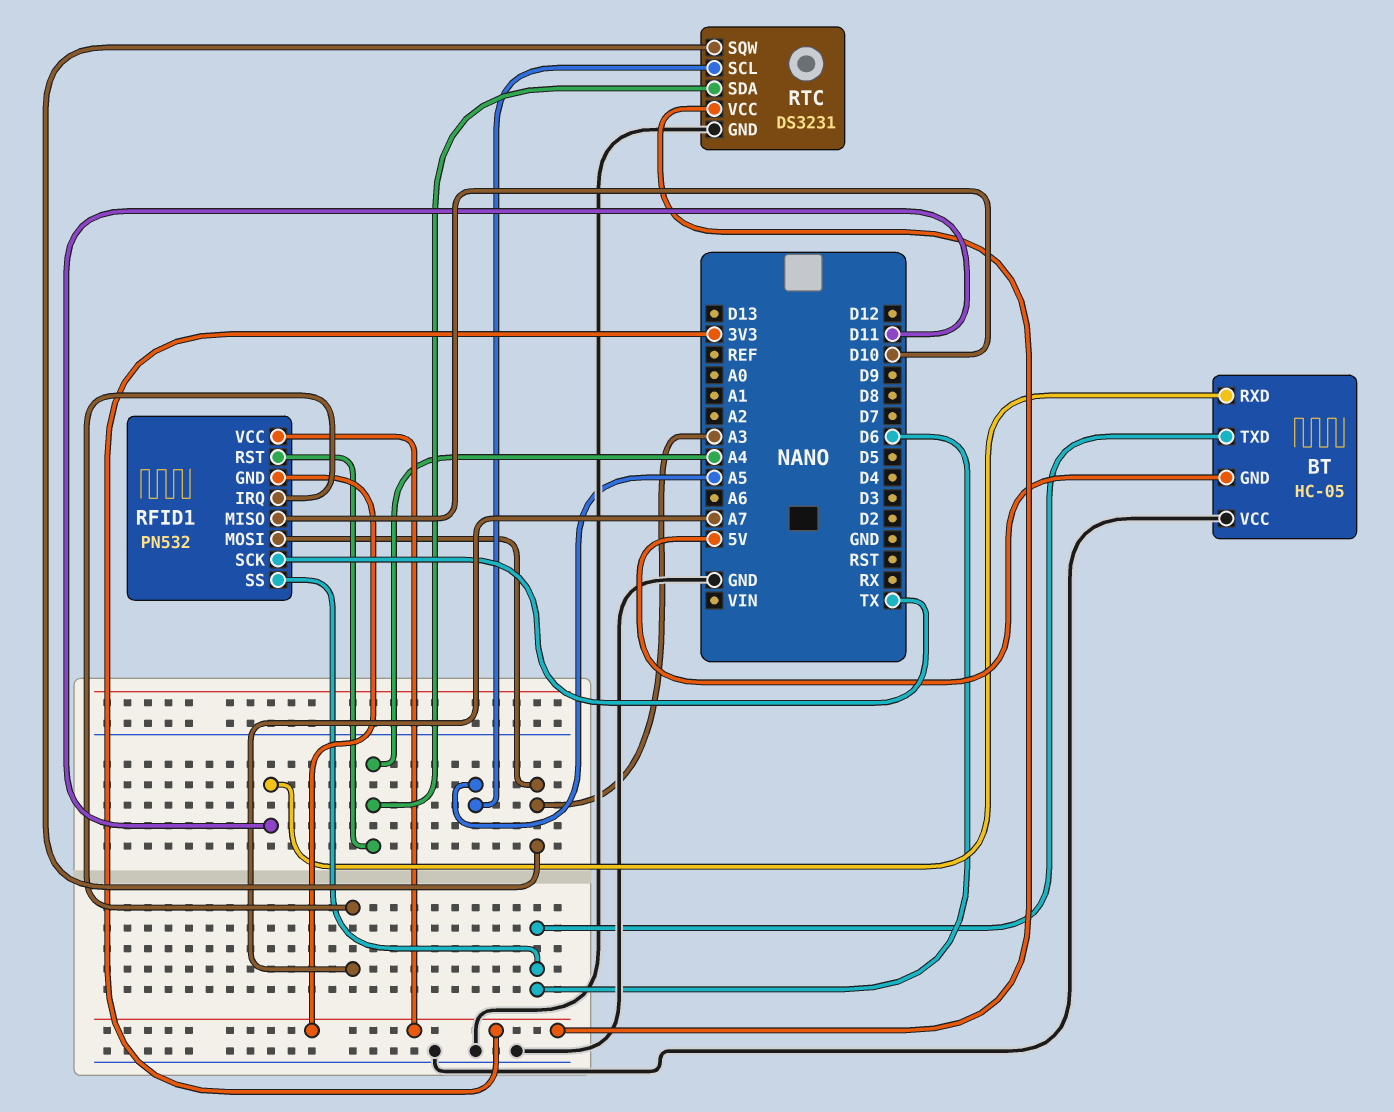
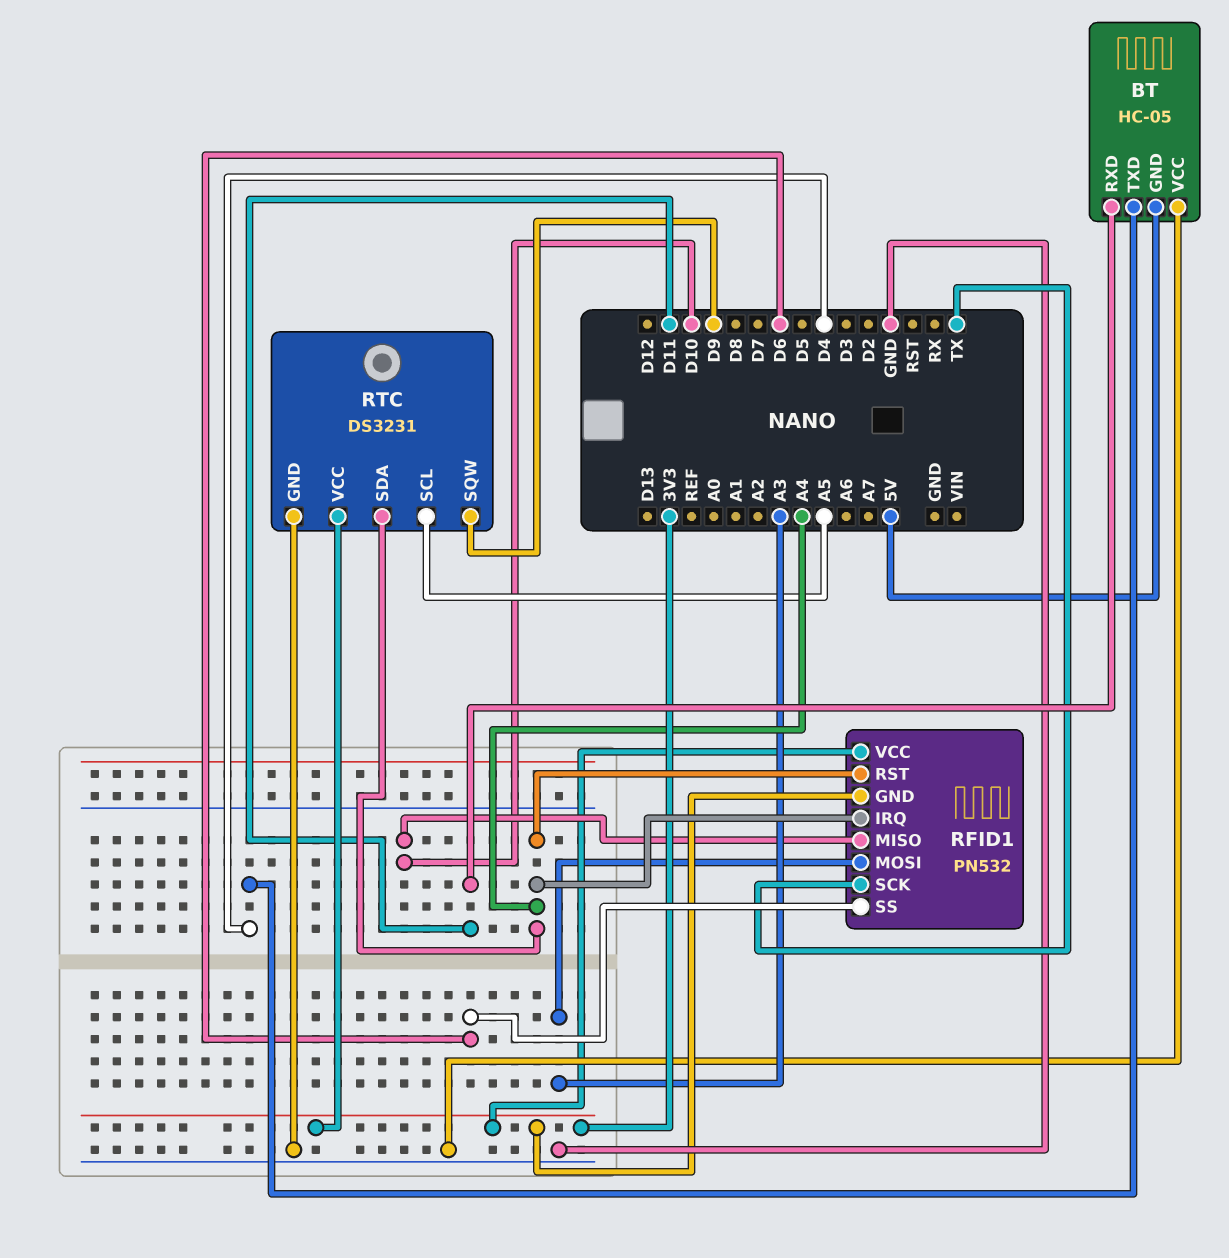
BT pin TXD: D6 -> D4
RFID1 pin IRQ: A7 -> A4
RTC pin SQW: A3 -> D9

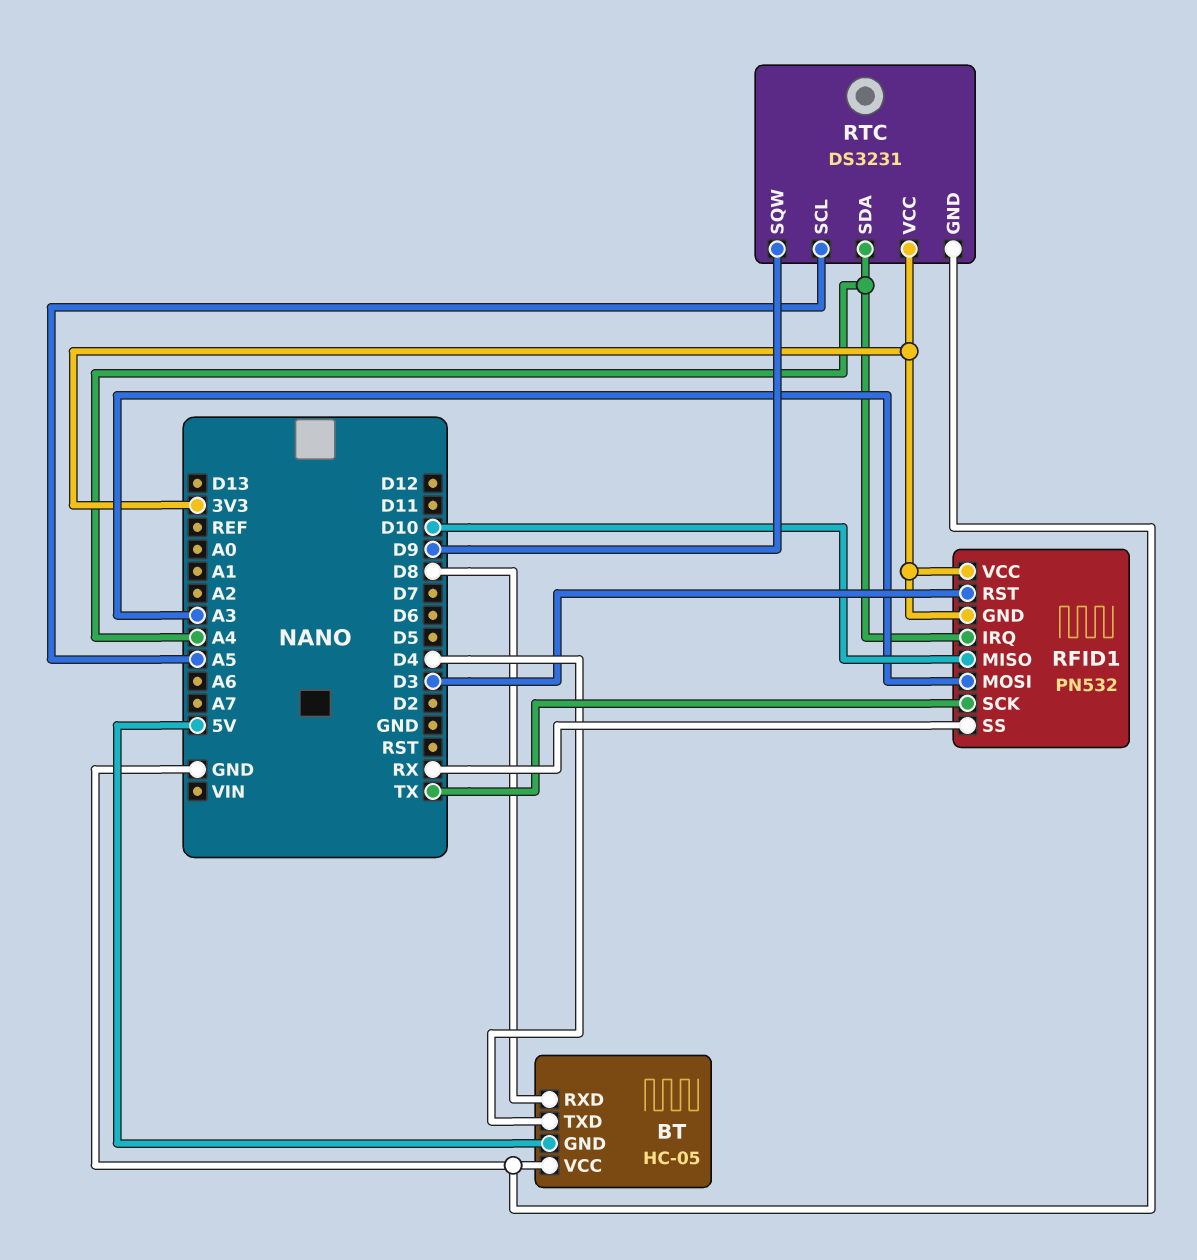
BT pin RXD: D11 -> D8
RFID1 pin RST: A4 -> D3
RFID1 pin SS: D6 -> RX

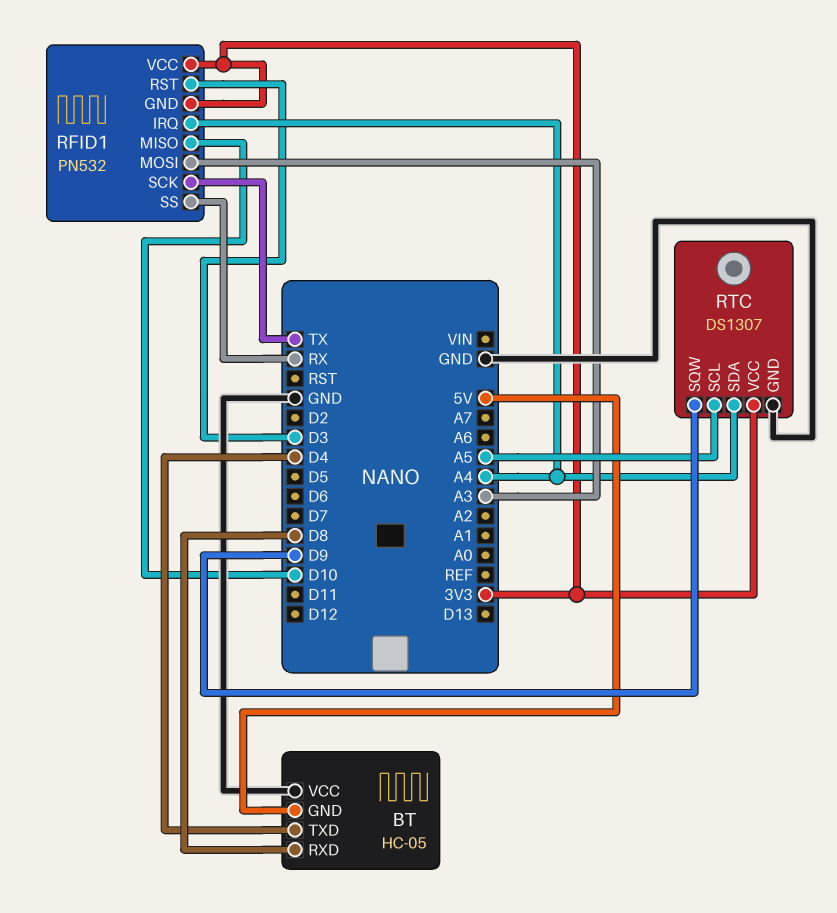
RTC: DS3231 -> DS1307

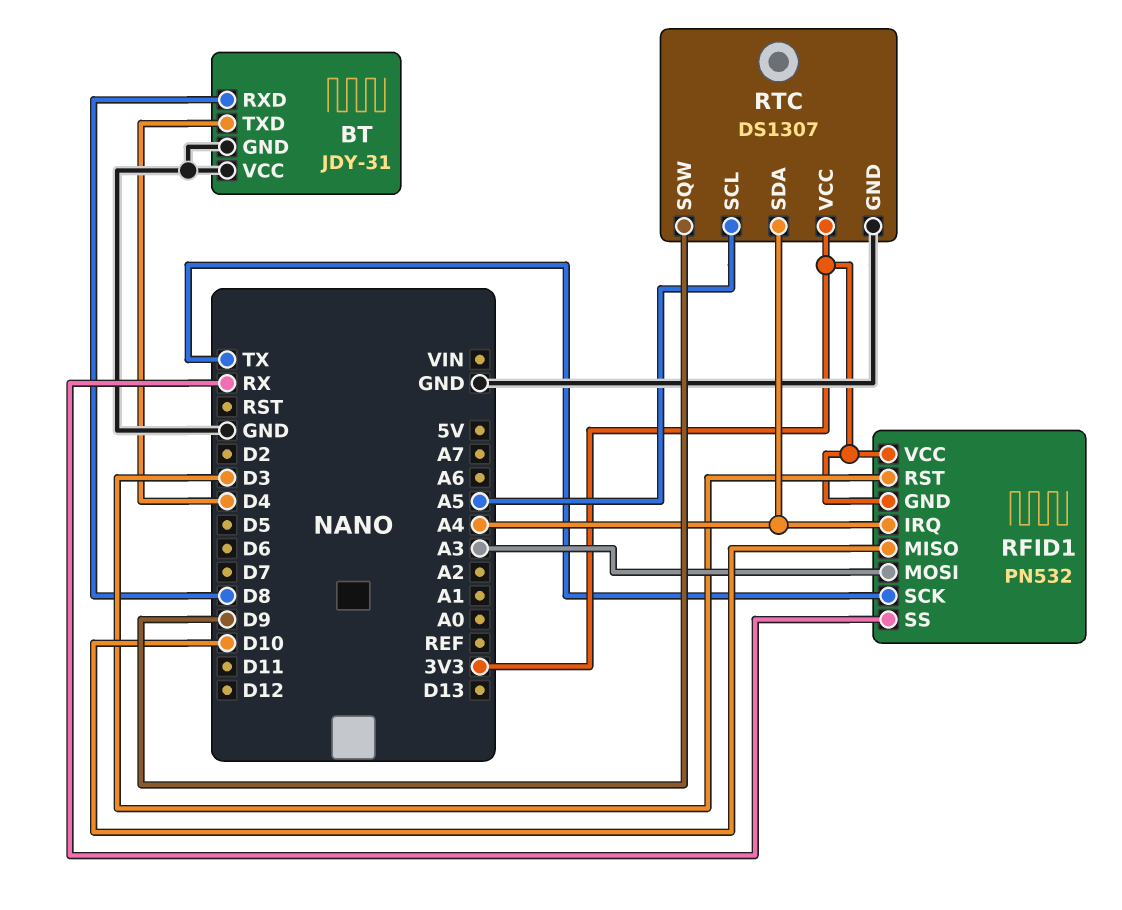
BT: HC-05 -> JDY-31
BT pin GND: 5V -> GND

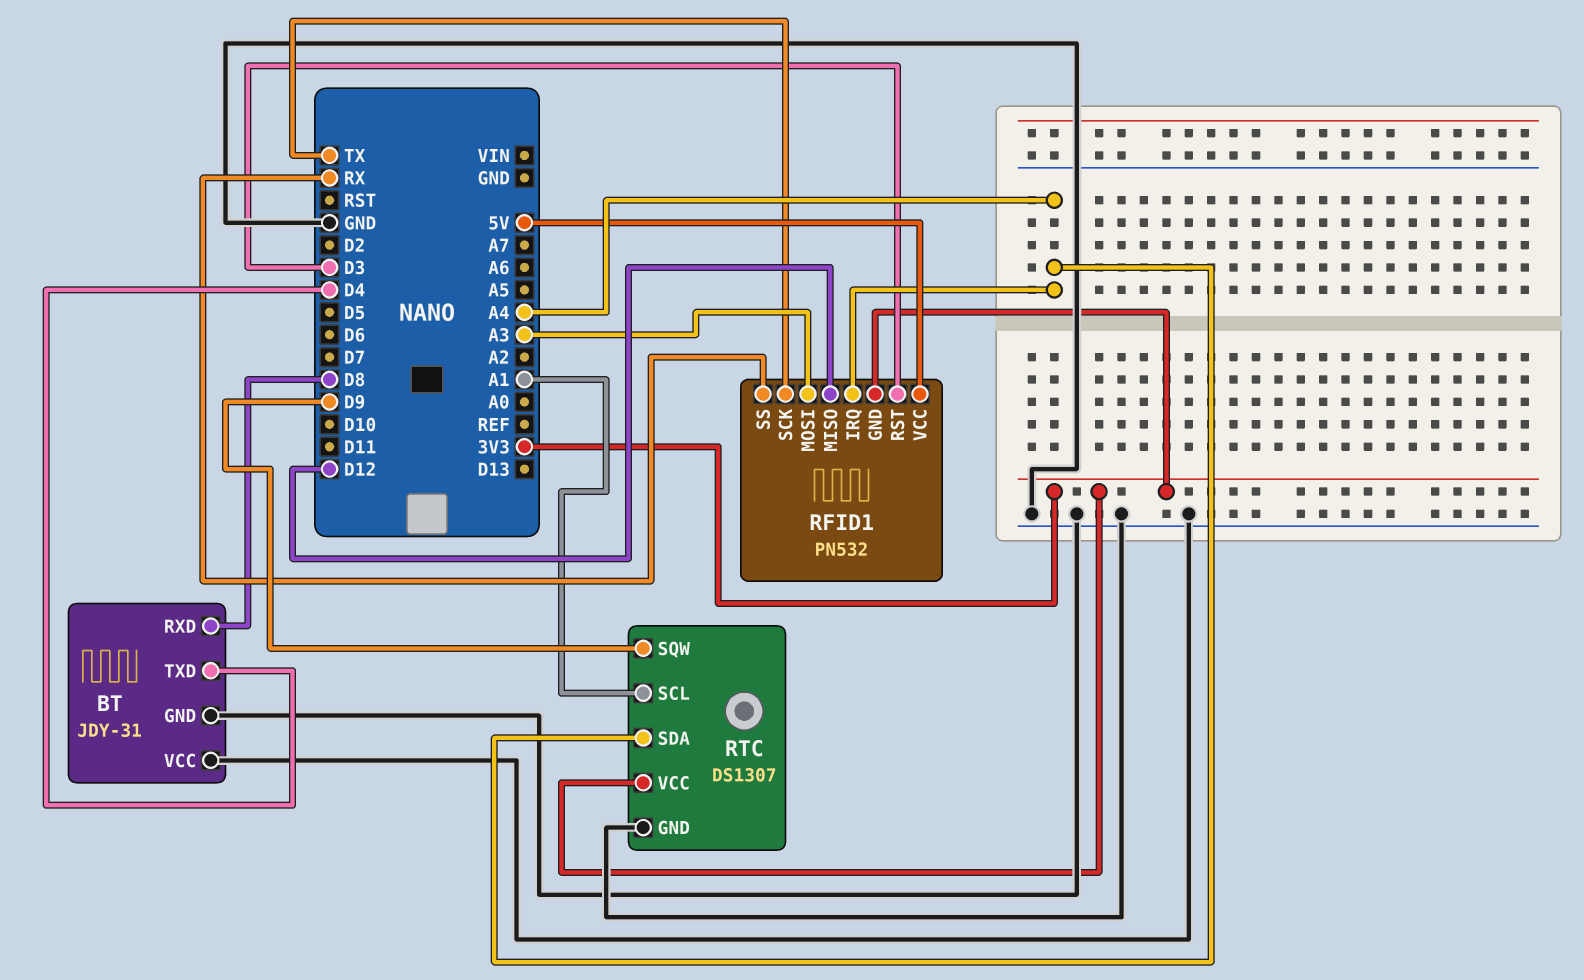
RFID1 pin MISO: D10 -> D12
RFID1 pin VCC: 3V3 -> 5V
RTC pin SCL: A5 -> A1

